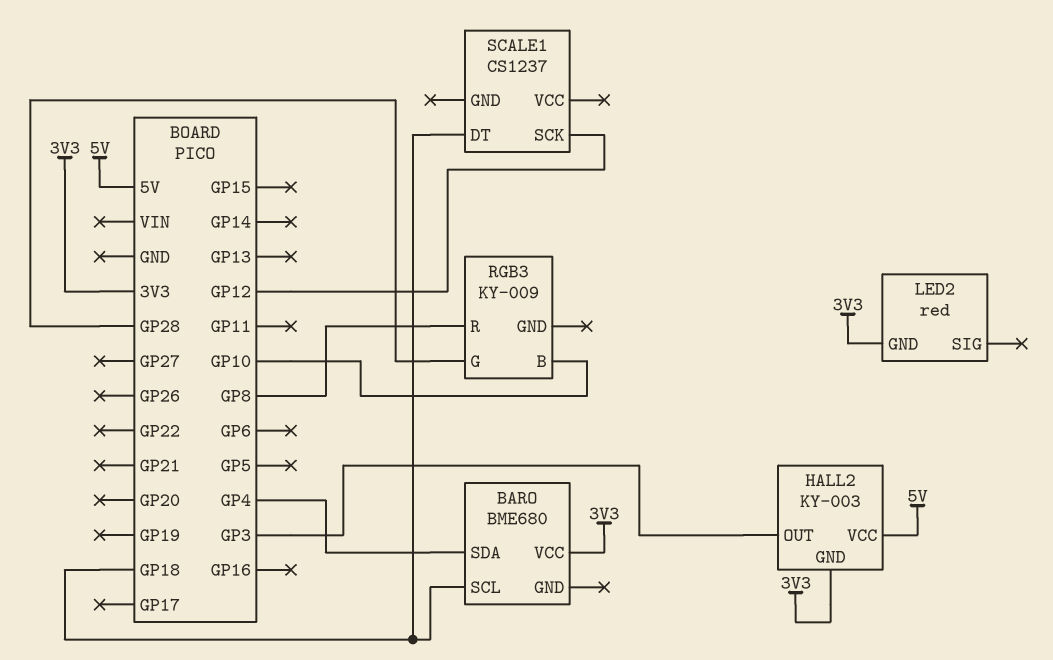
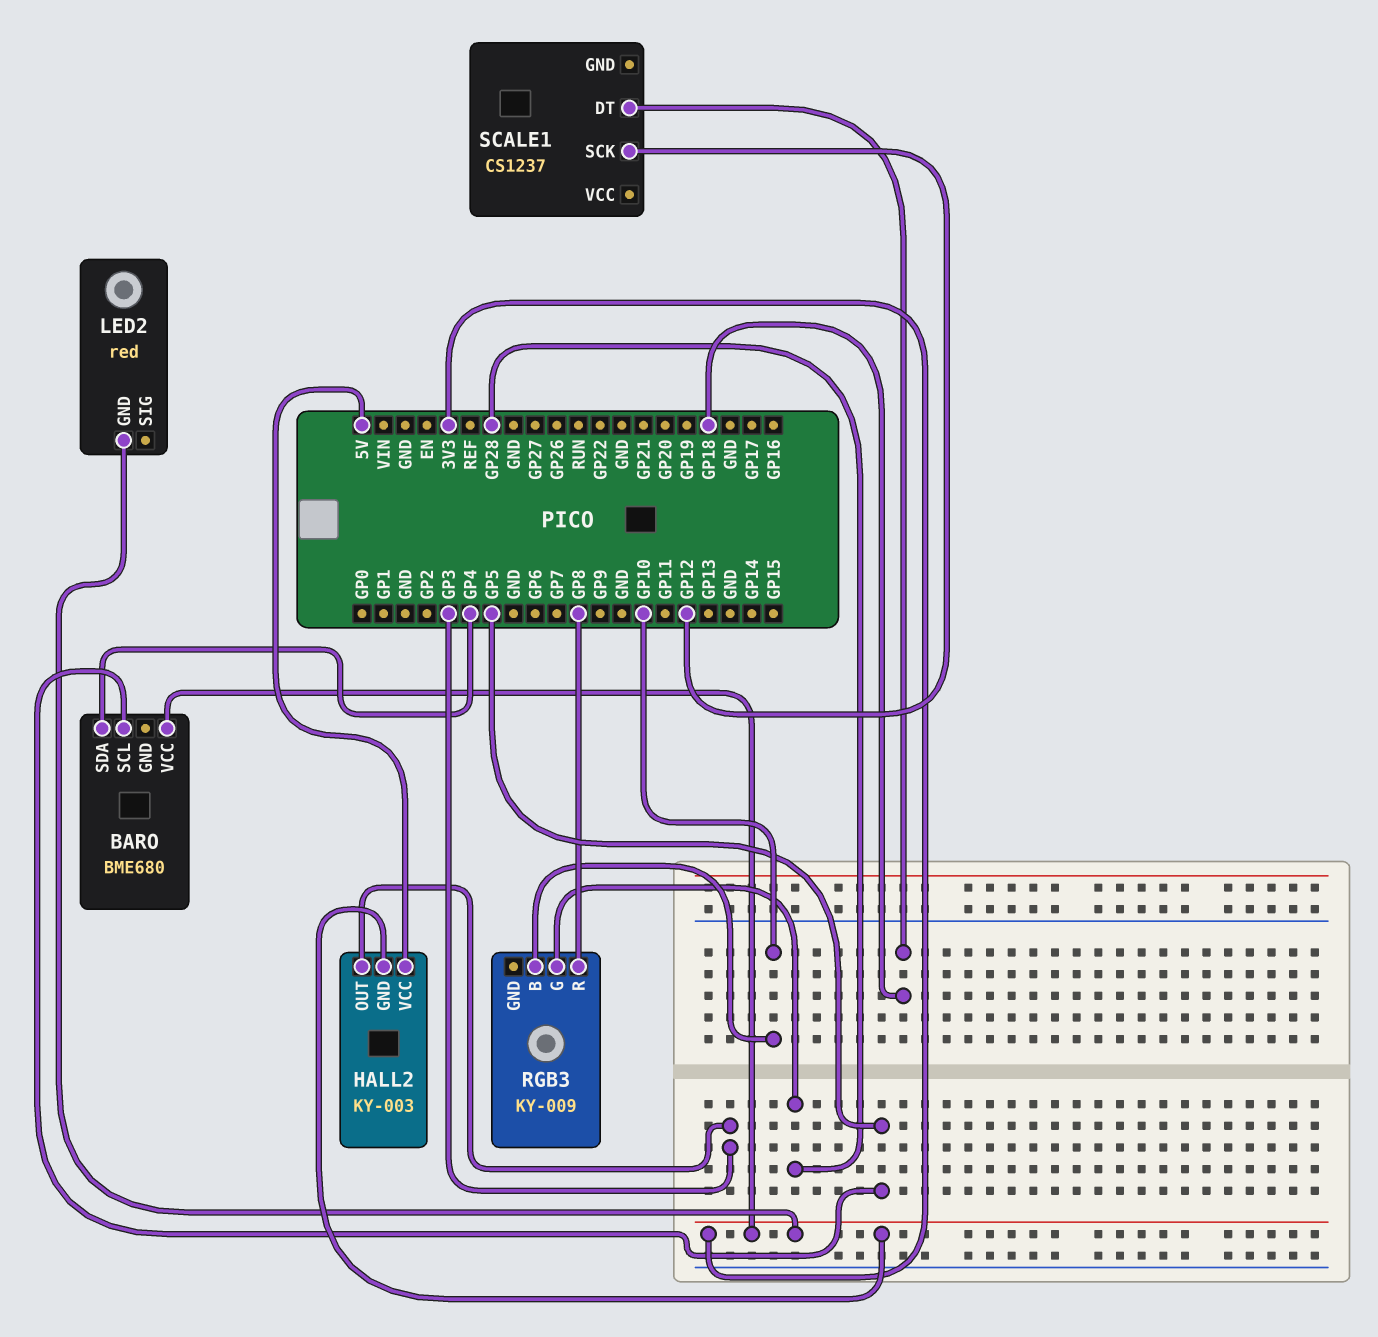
BARO pin SCL: GP18 -> GP5

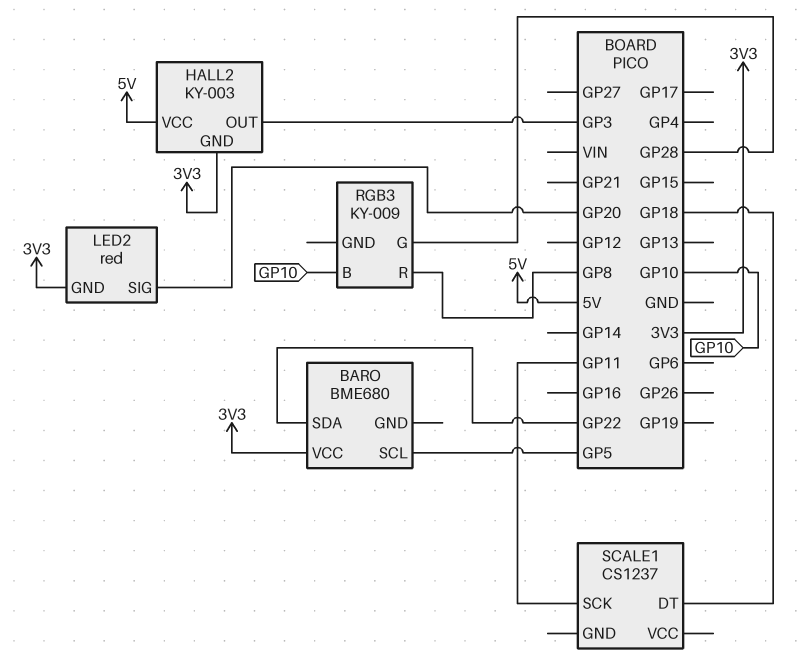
BARO pin SDA: GP4 -> GP22
LED2 pin SIG: none -> GP20
SCALE1 pin SCK: GP12 -> GP11

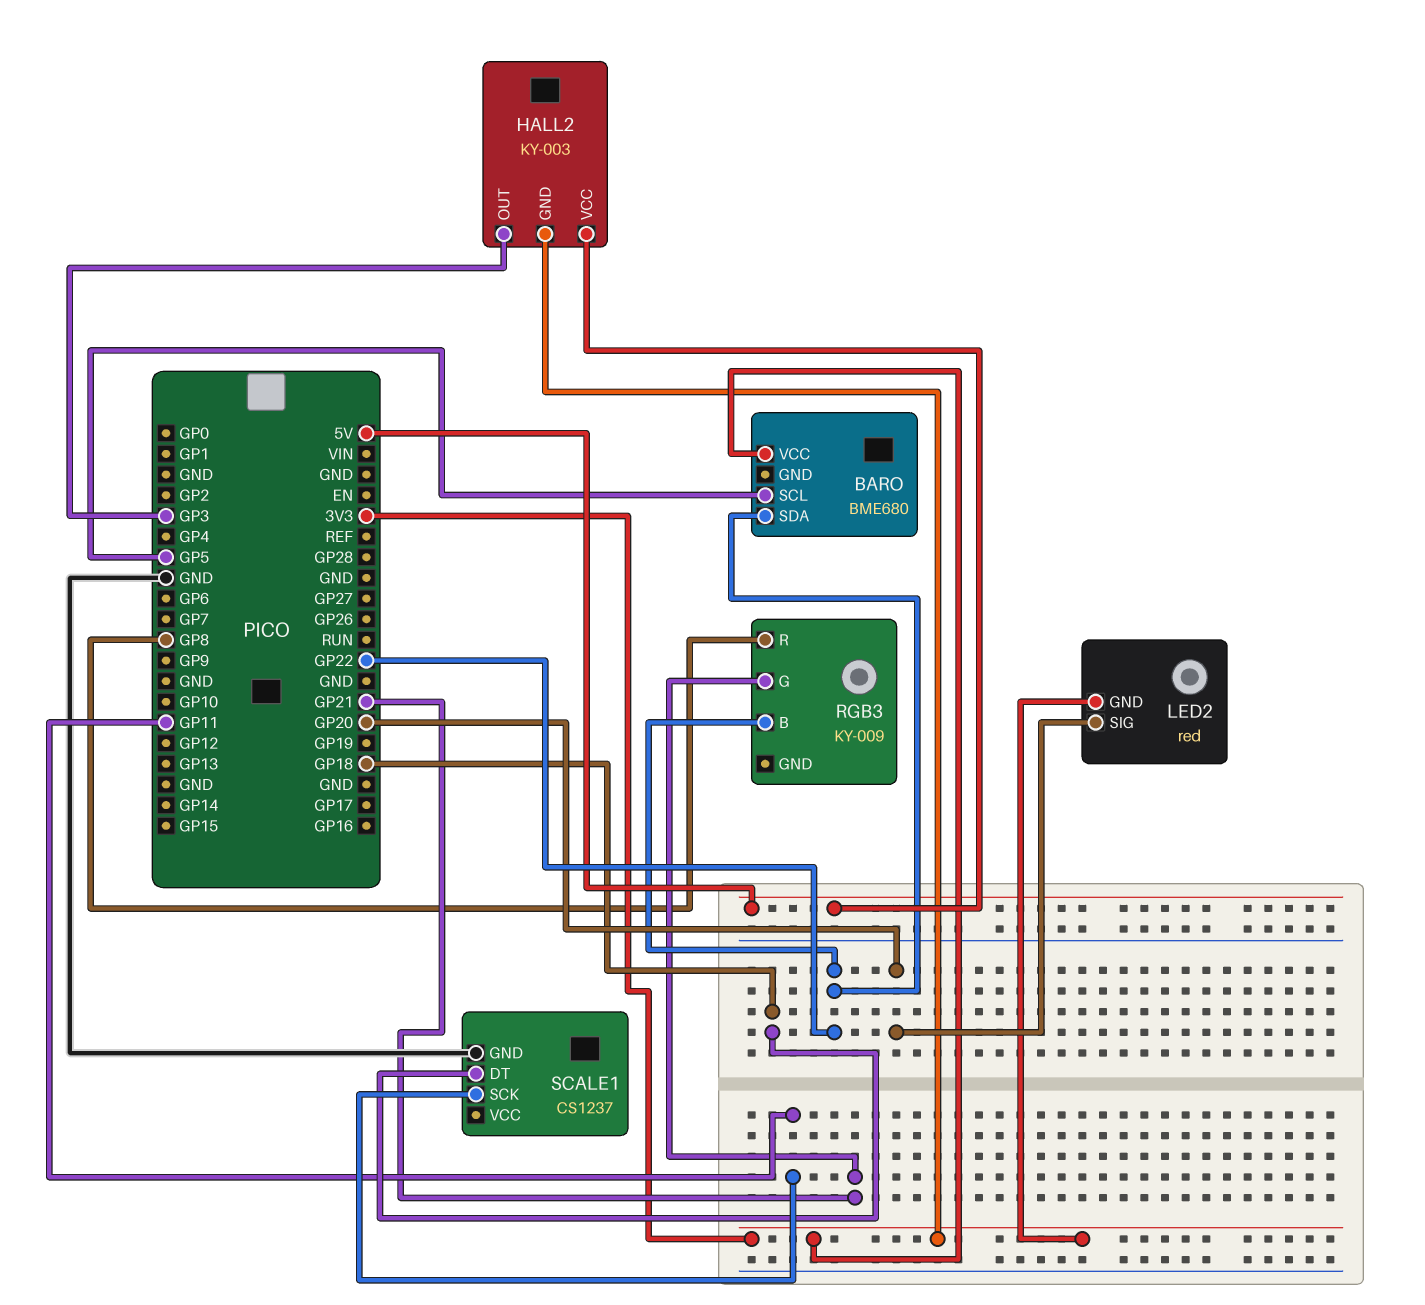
RGB3 pin B: GP10 -> GP22
RGB3 pin G: GP28 -> GP21
SCALE1 pin GND: none -> GND

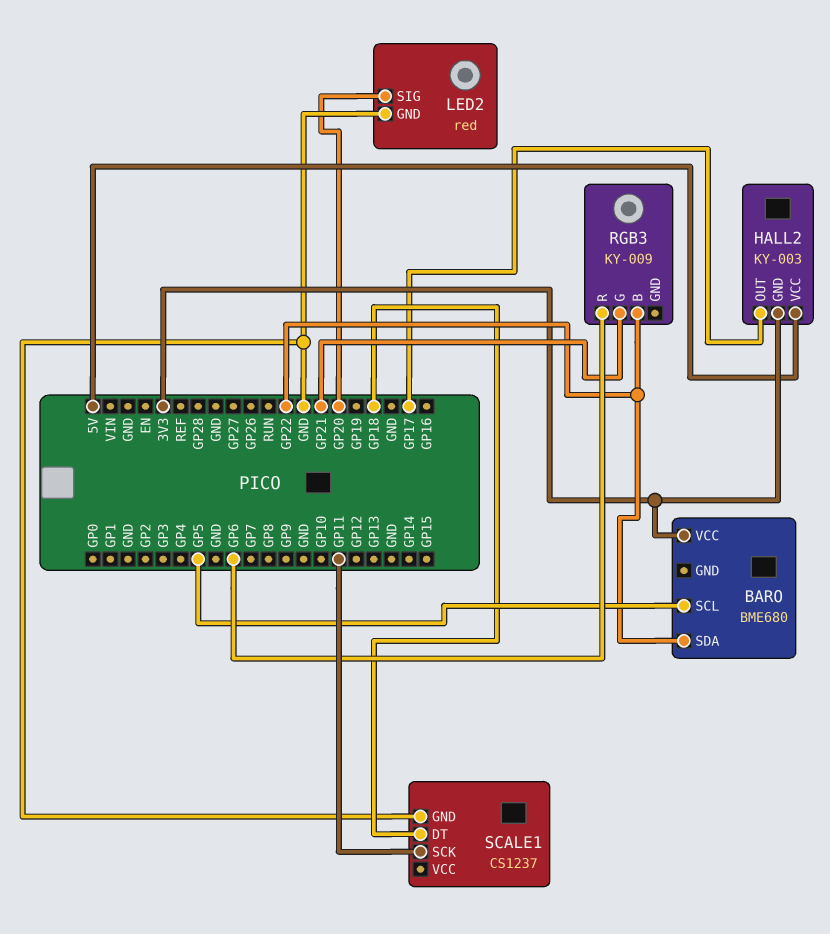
HALL2 pin OUT: GP3 -> GP17
LED2 pin GND: 3V3 -> GND
RGB3 pin R: GP8 -> GP6

